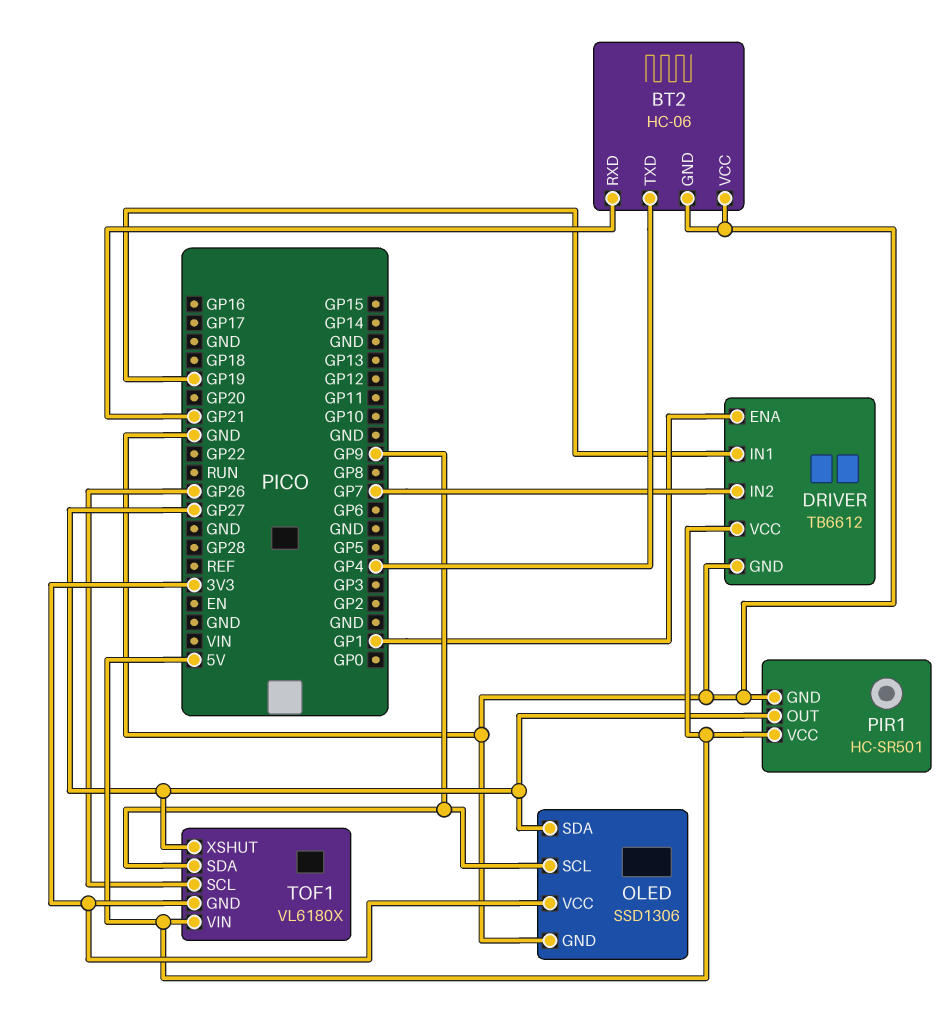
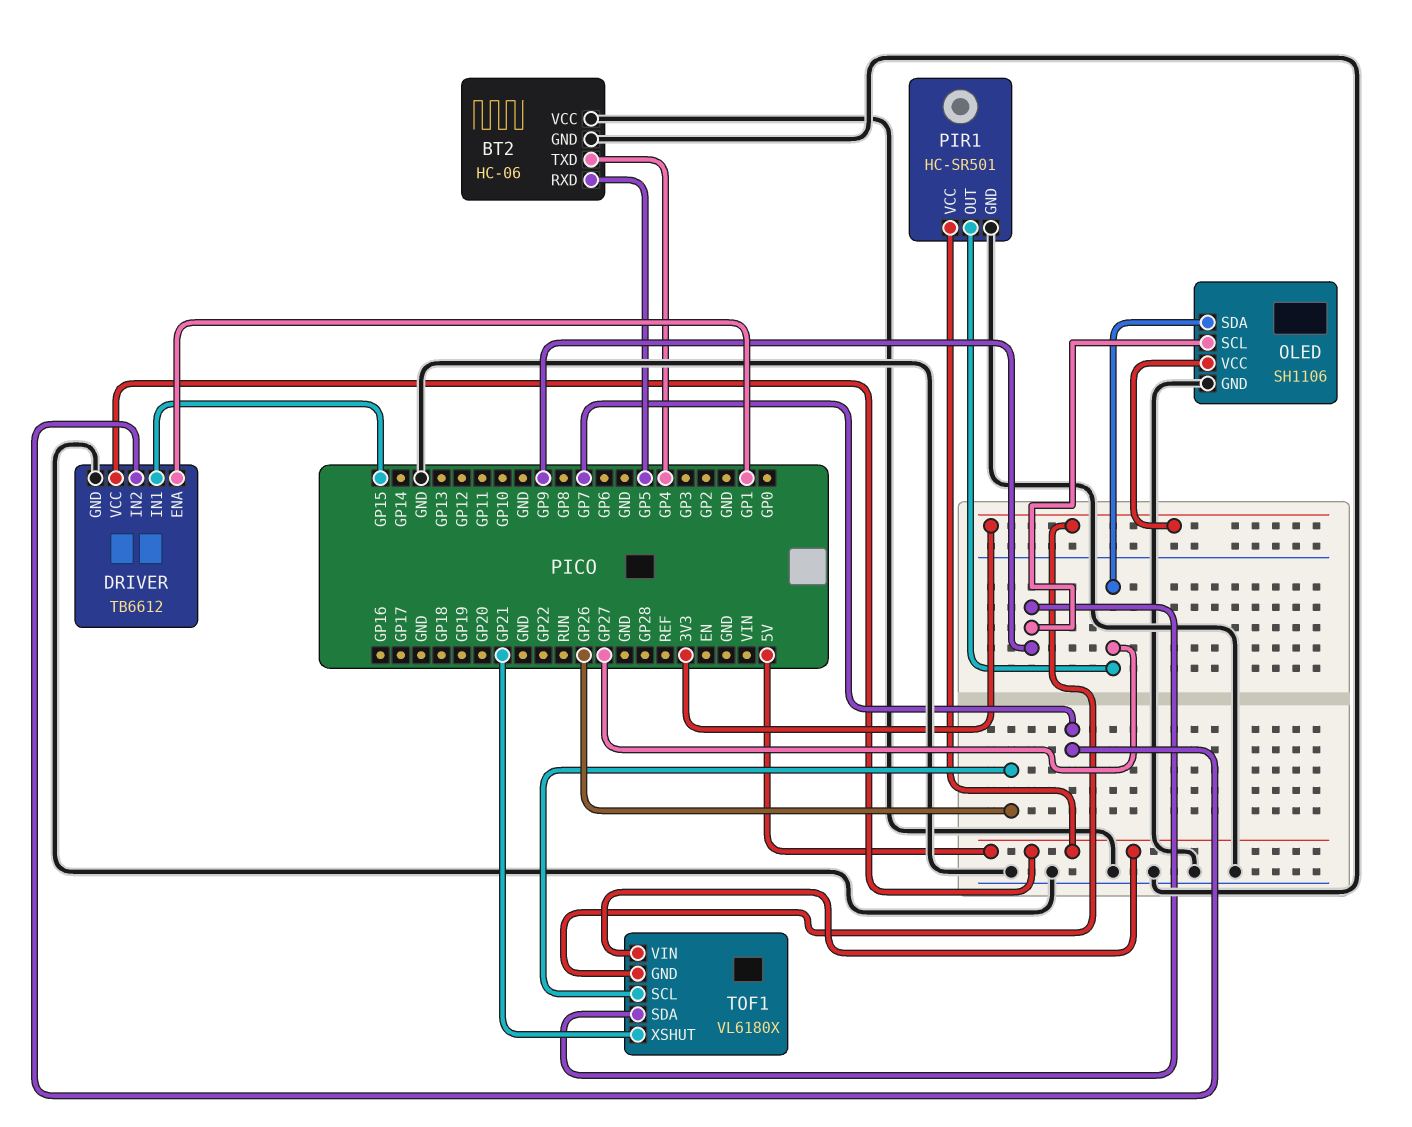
BT2 pin RXD: GP21 -> GP5
DRIVER pin IN1: GP19 -> GP15
OLED: SSD1306 -> SH1106
TOF1 pin XSHUT: GP27 -> GP21

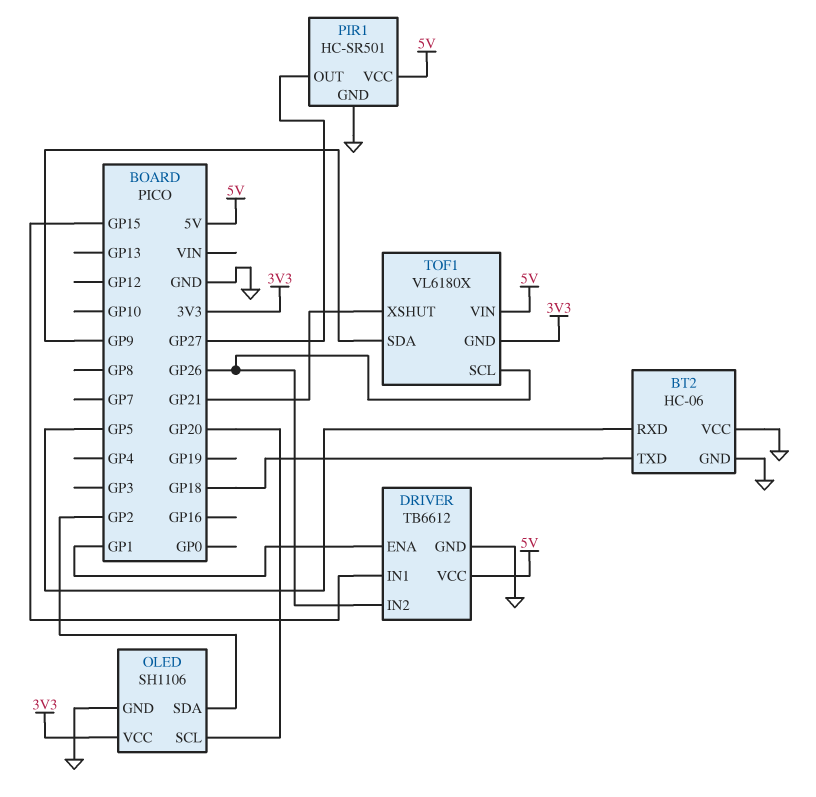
BT2 pin TXD: GP4 -> GP18
DRIVER pin IN2: GP7 -> GP26
OLED pin SCL: GP9 -> GP20
OLED pin SDA: GP27 -> GP2

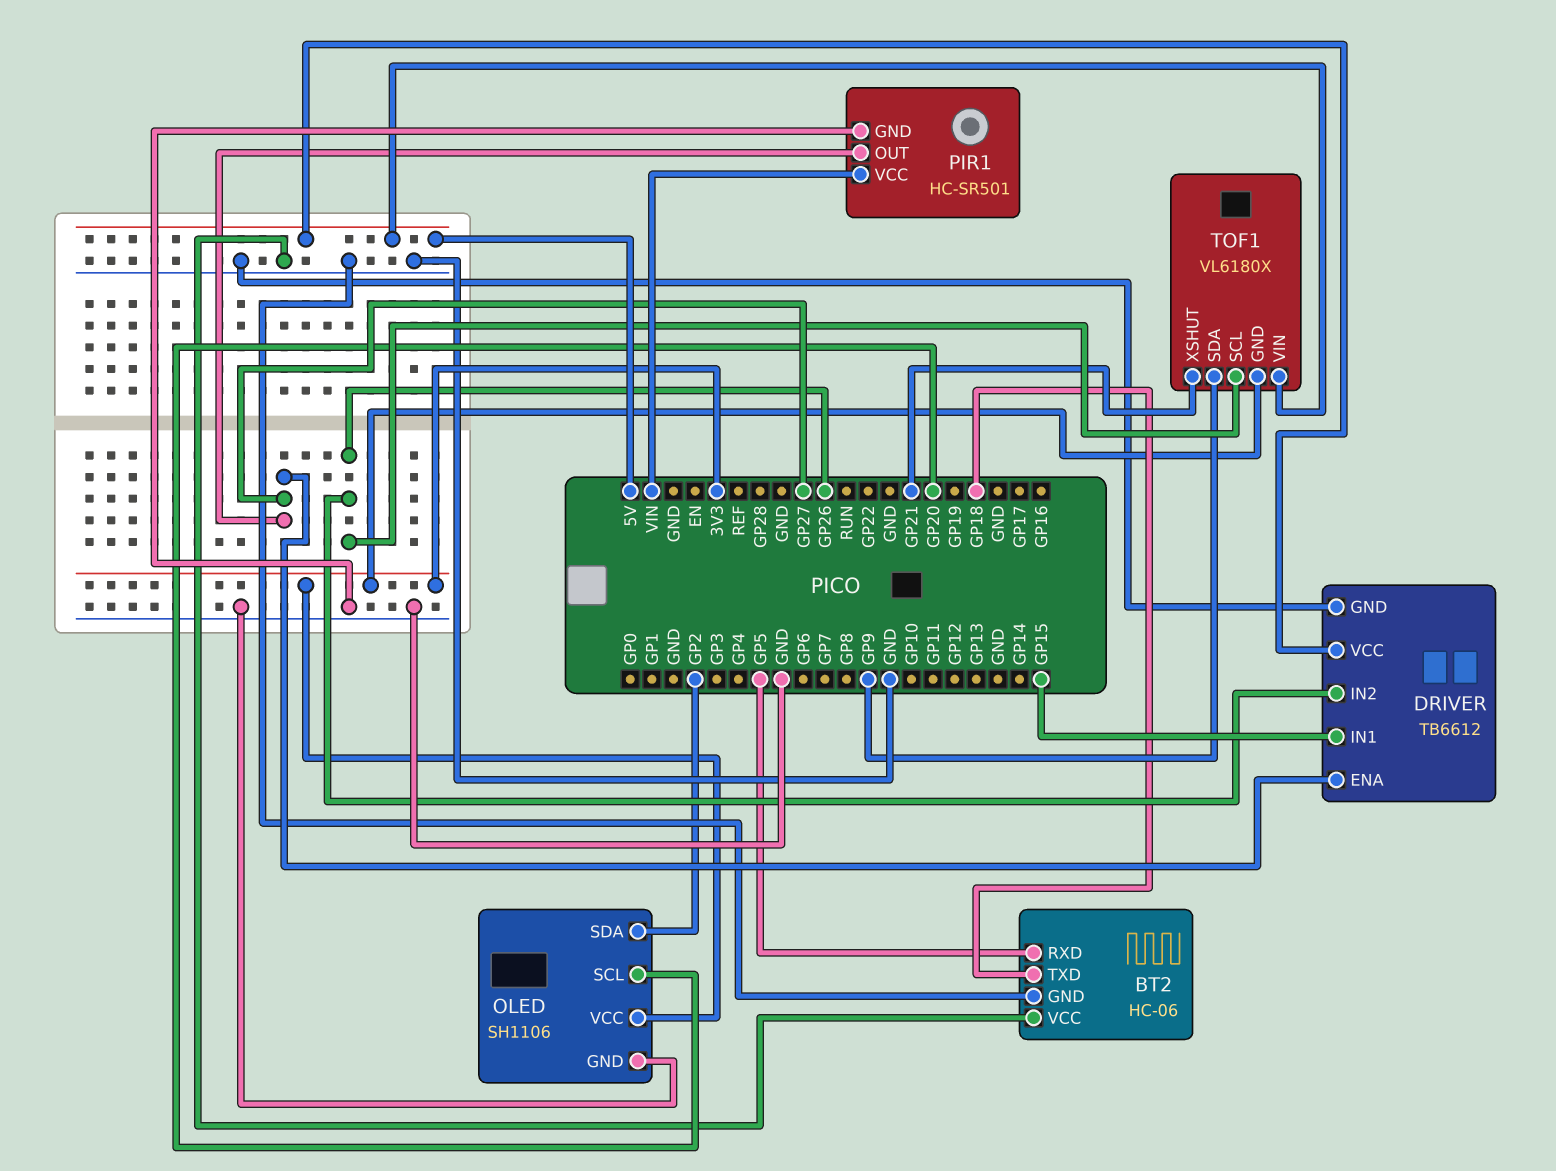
DRIVER pin ENA: GP1 -> GP27
PIR1 pin VCC: 5V -> VIN

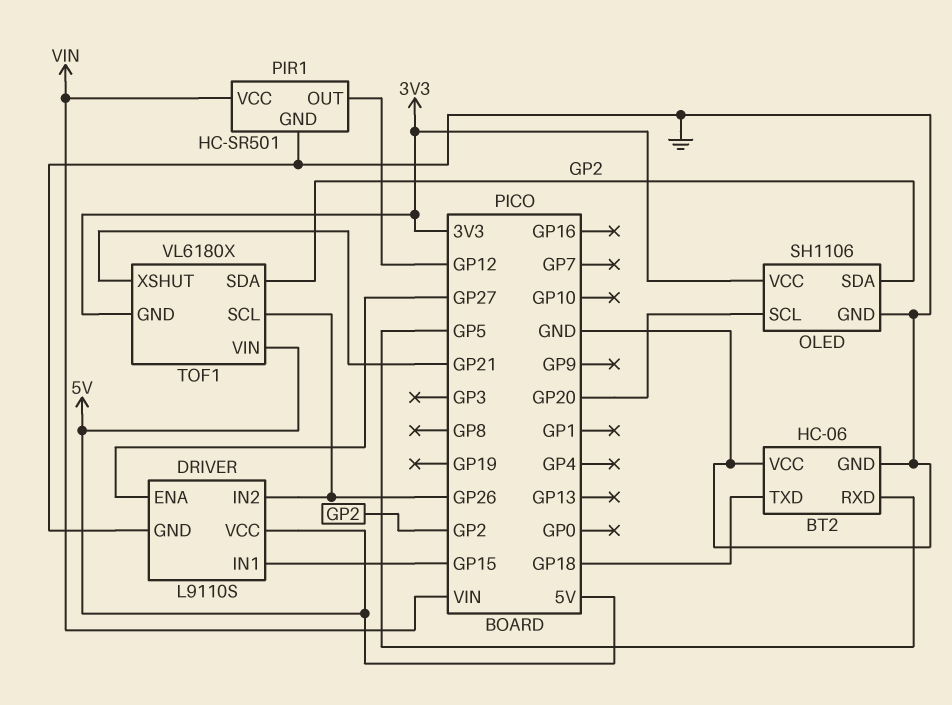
DRIVER: TB6612 -> L9110S
PIR1 pin OUT: GP27 -> GP12
TOF1 pin SDA: GP9 -> GP2

